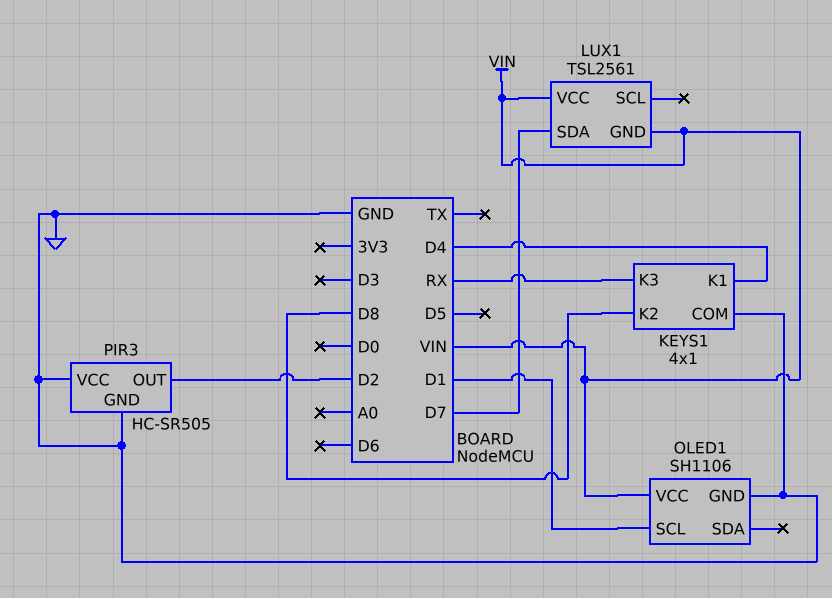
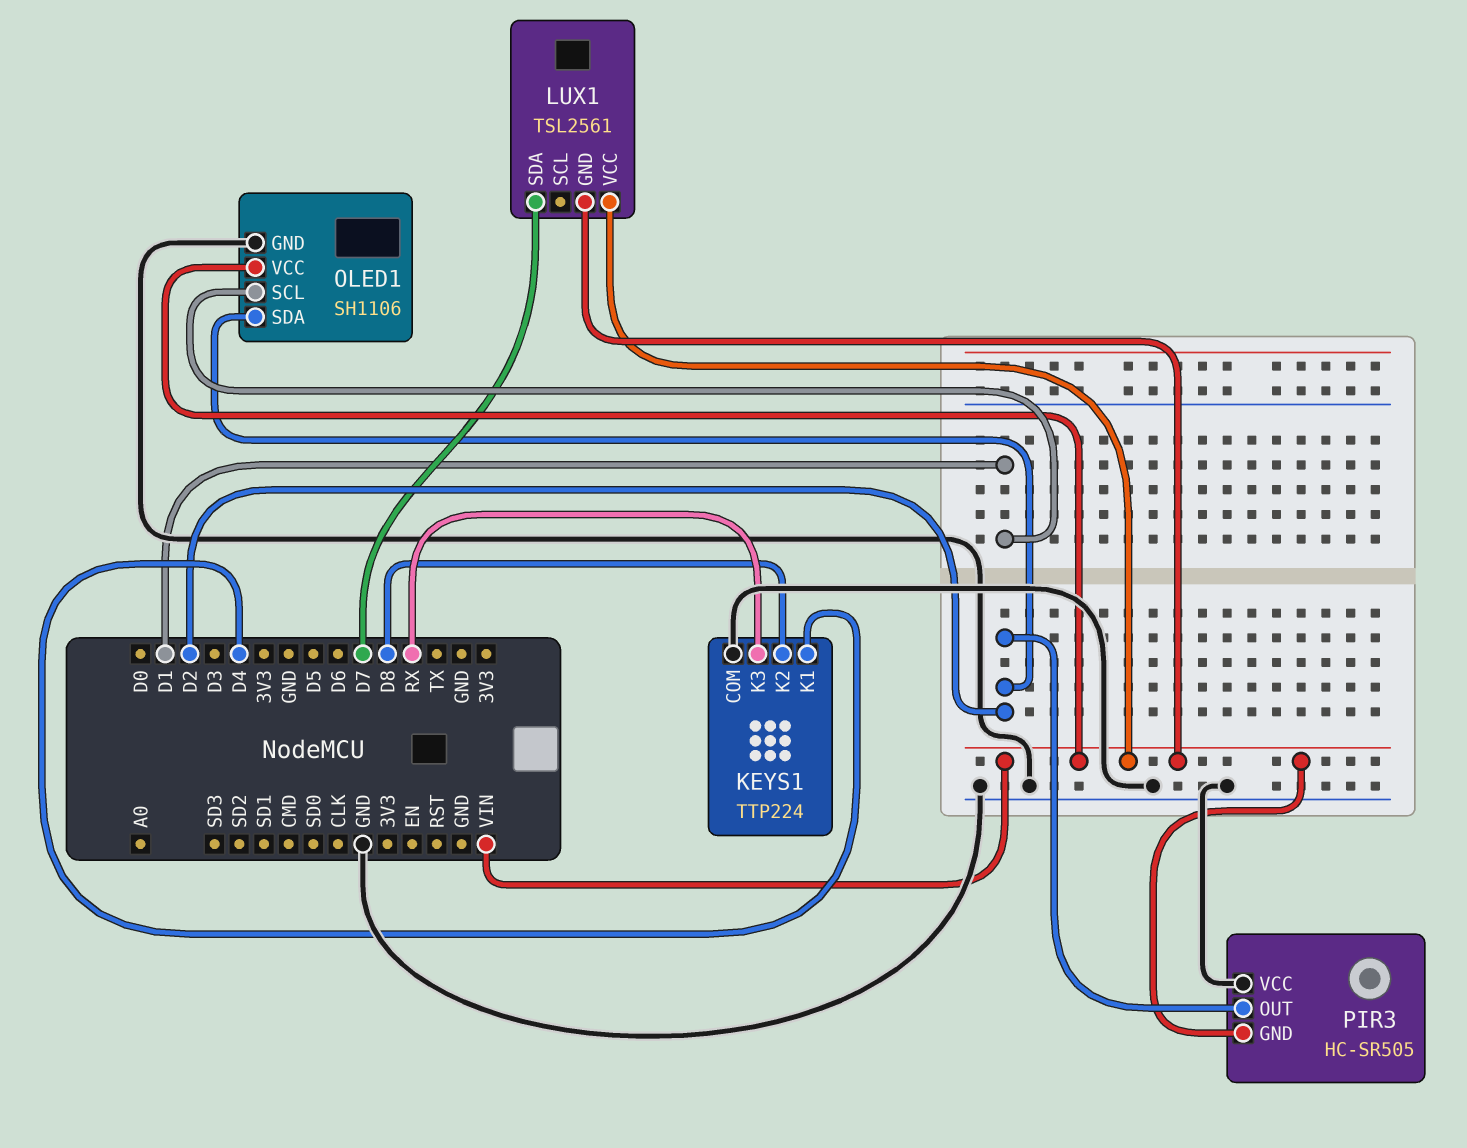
KEYS1: 4x1 -> TTP224
OLED1 pin SDA: none -> D2
PIR3 pin GND: GND -> VIN

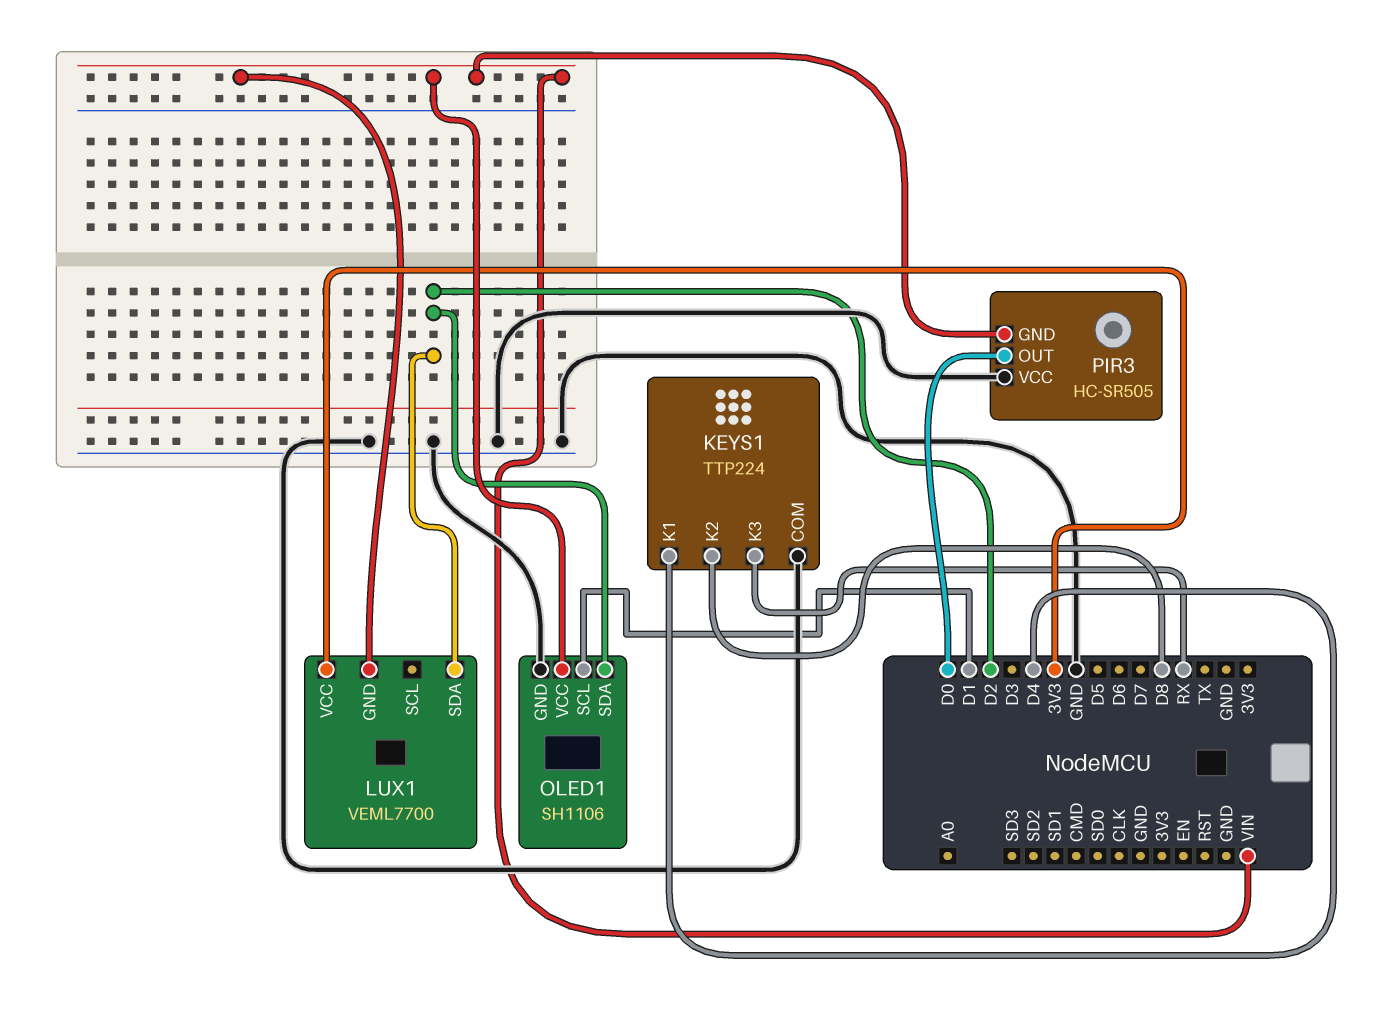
LUX1: TSL2561 -> VEML7700
LUX1 pin SDA: D7 -> D2
LUX1 pin VCC: VIN -> 3V3
PIR3 pin OUT: D2 -> D0

